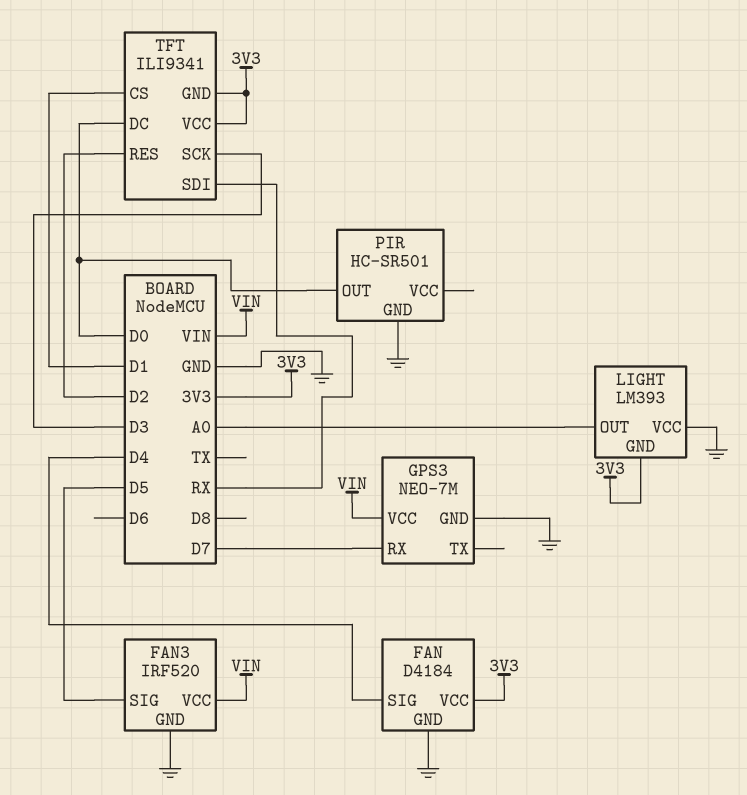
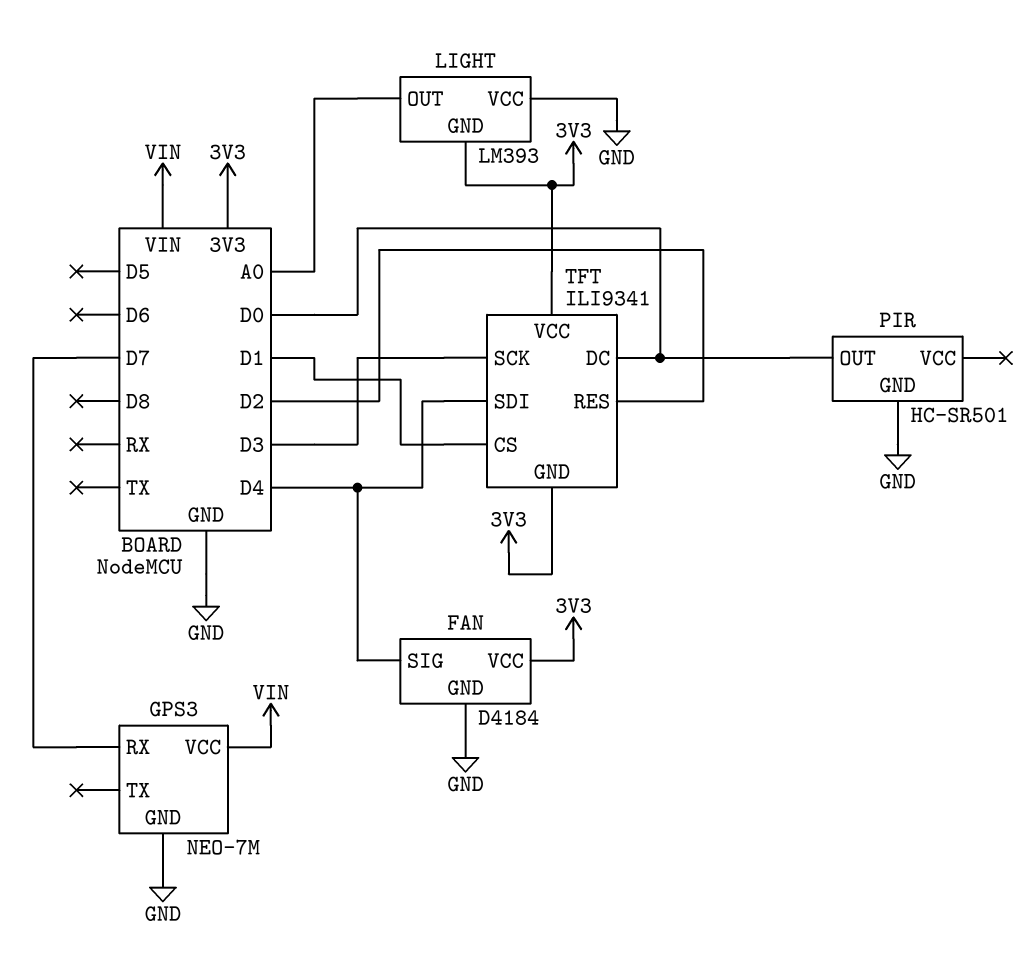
FAN3: IRF520 -> none
FAN3 pin GND: GND -> none
FAN3 pin SIG: D5 -> none
FAN3 pin VCC: VIN -> none
TFT pin SDI: RX -> D4

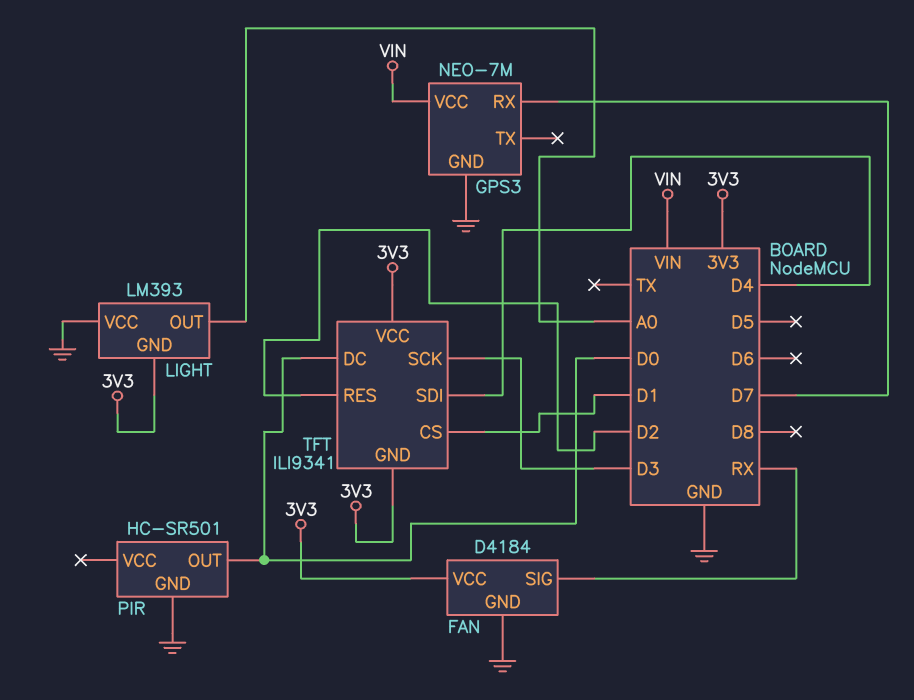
FAN pin SIG: D4 -> RX

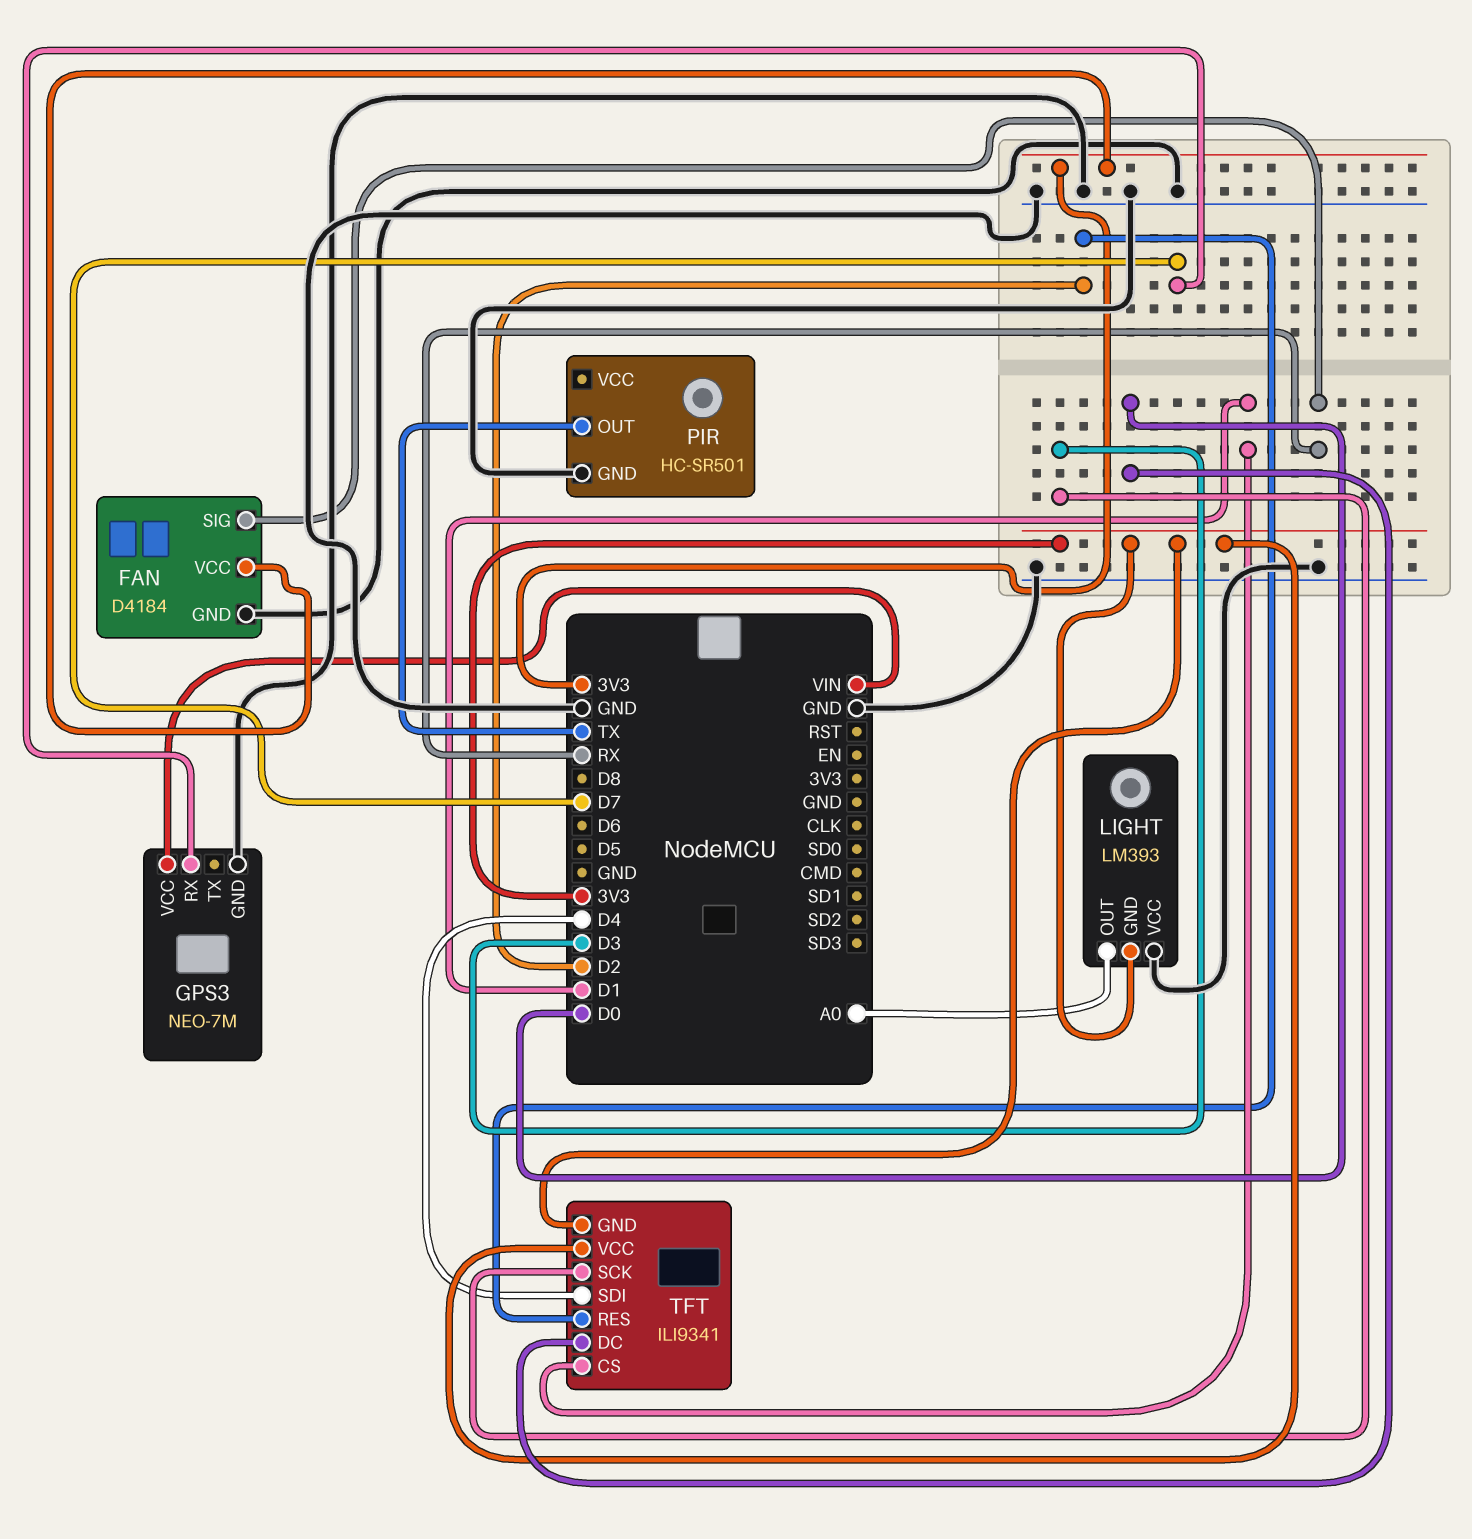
PIR pin OUT: D0 -> TX

